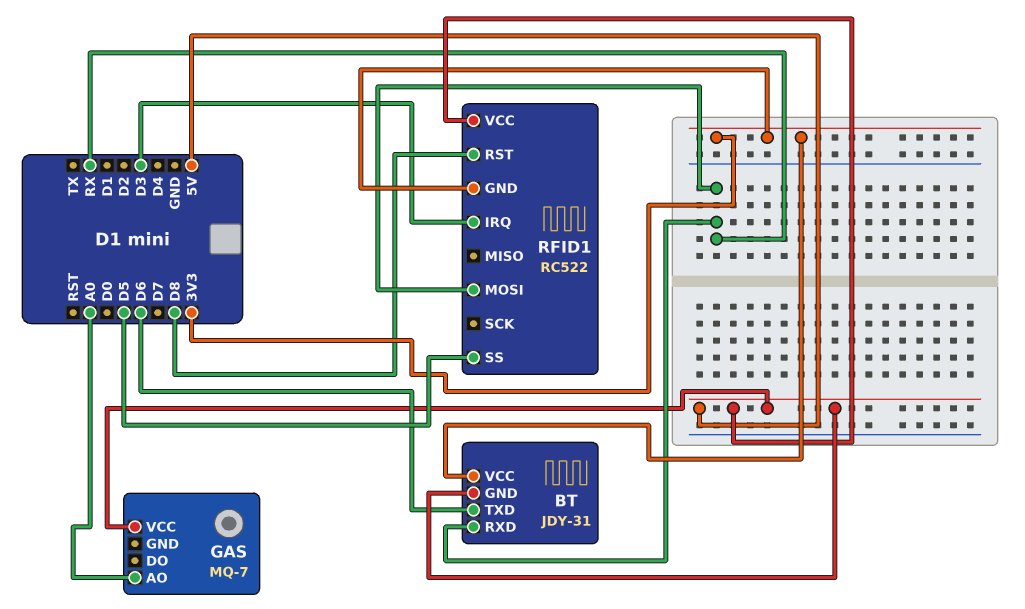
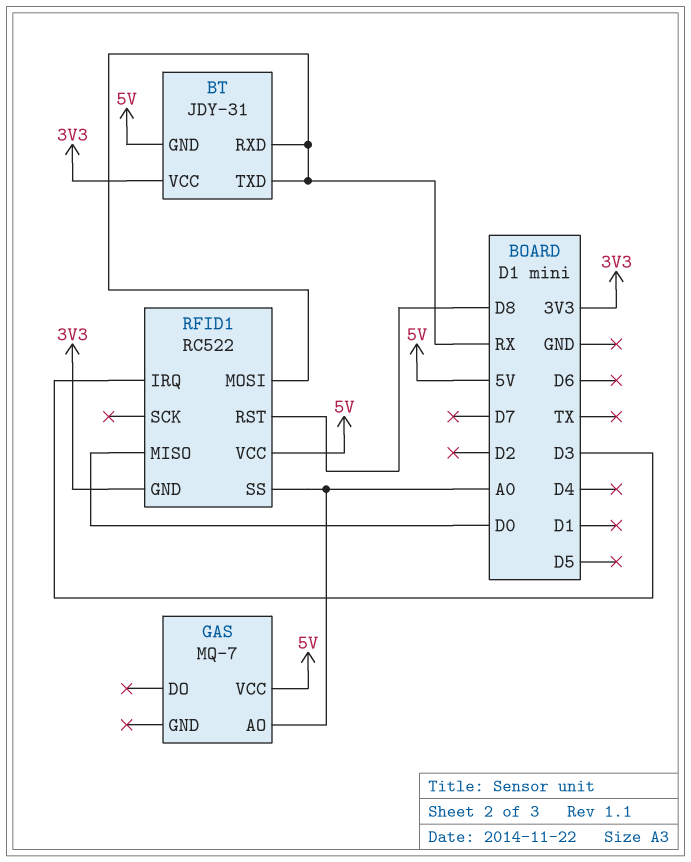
BT pin TXD: D6 -> RX
RFID1 pin MISO: none -> D0
RFID1 pin SS: D5 -> A0

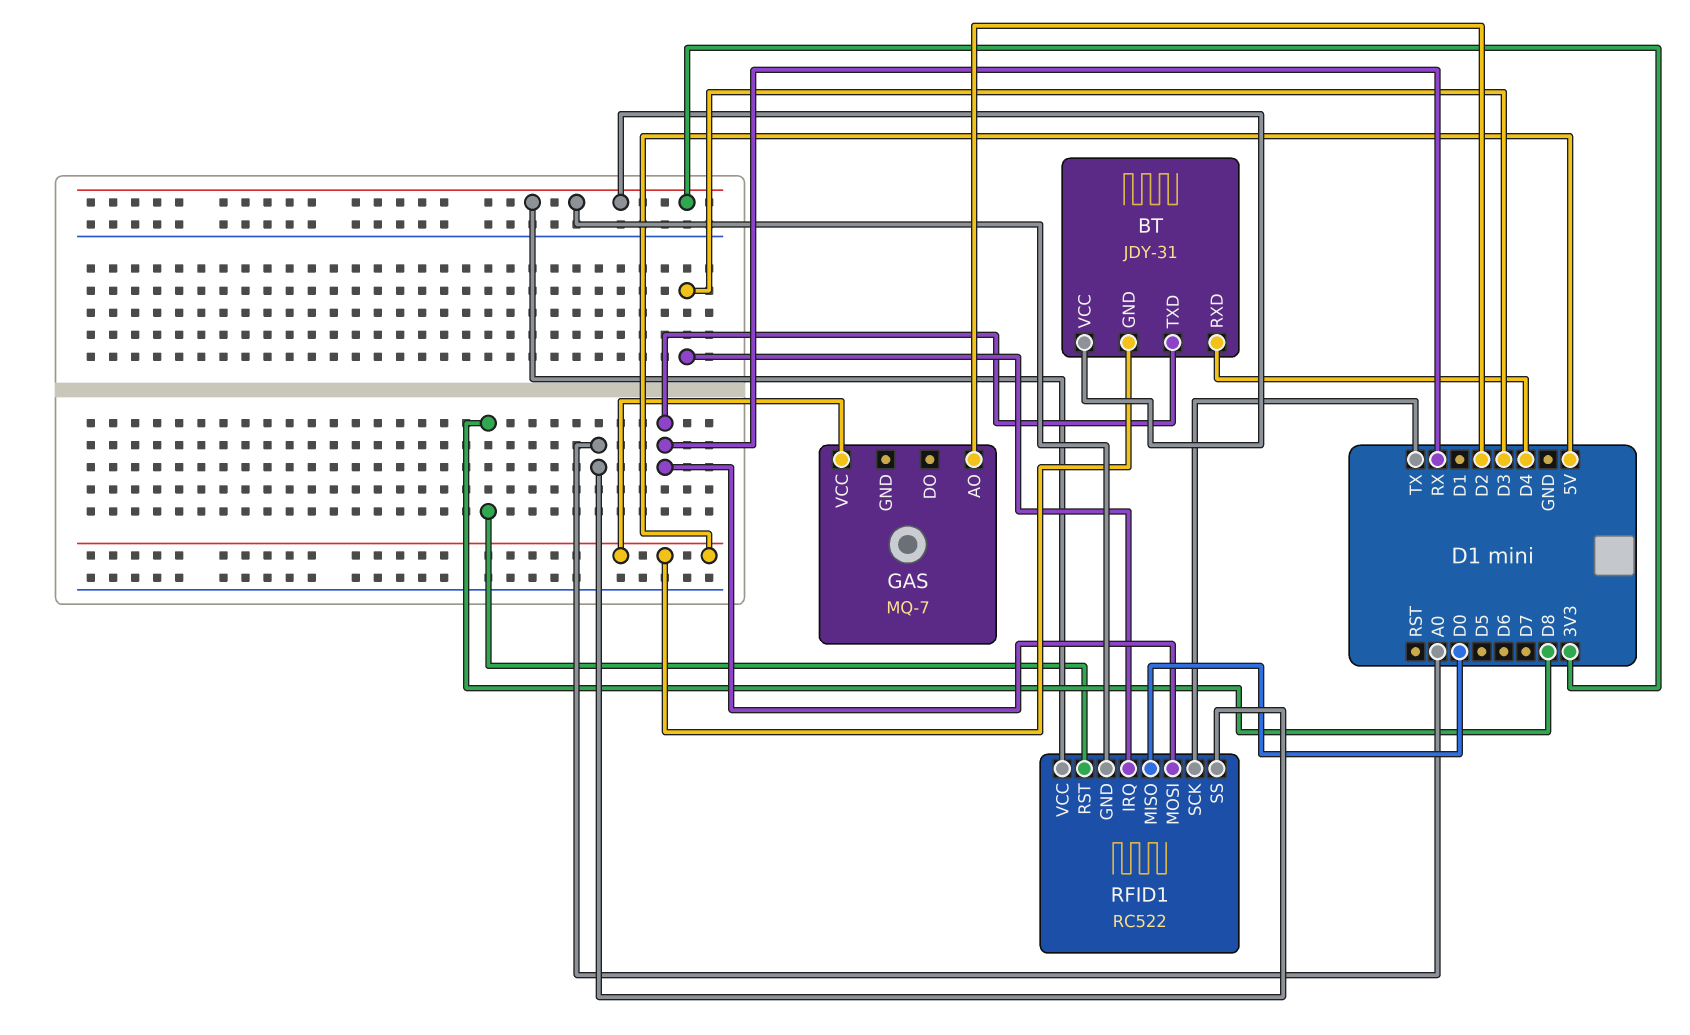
BT pin RXD: RX -> D4
GAS pin AO: A0 -> D2
RFID1 pin SCK: none -> TX
RFID1 pin VCC: 5V -> 3V3

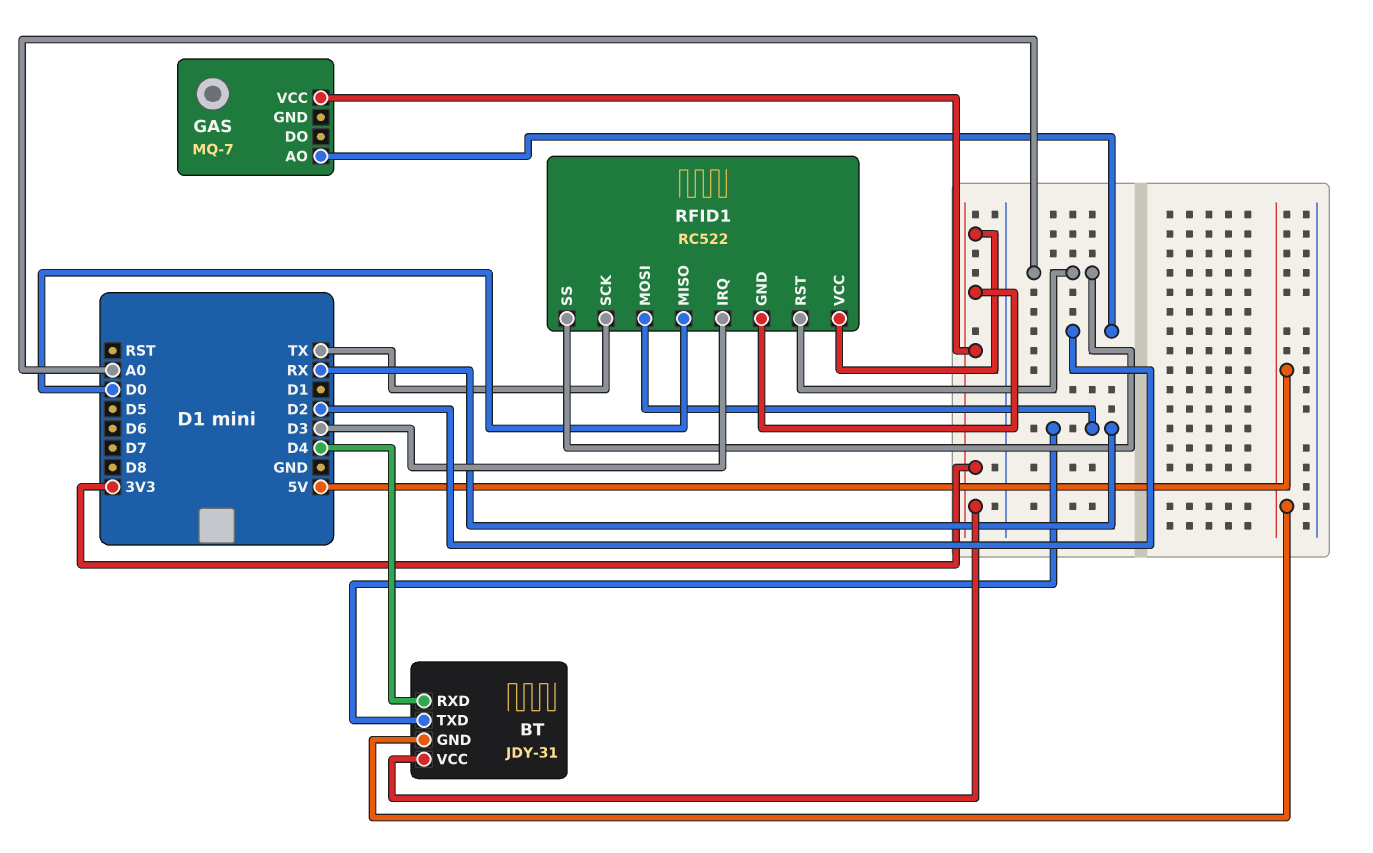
GAS pin VCC: 5V -> 3V3
RFID1 pin RST: D8 -> A0

